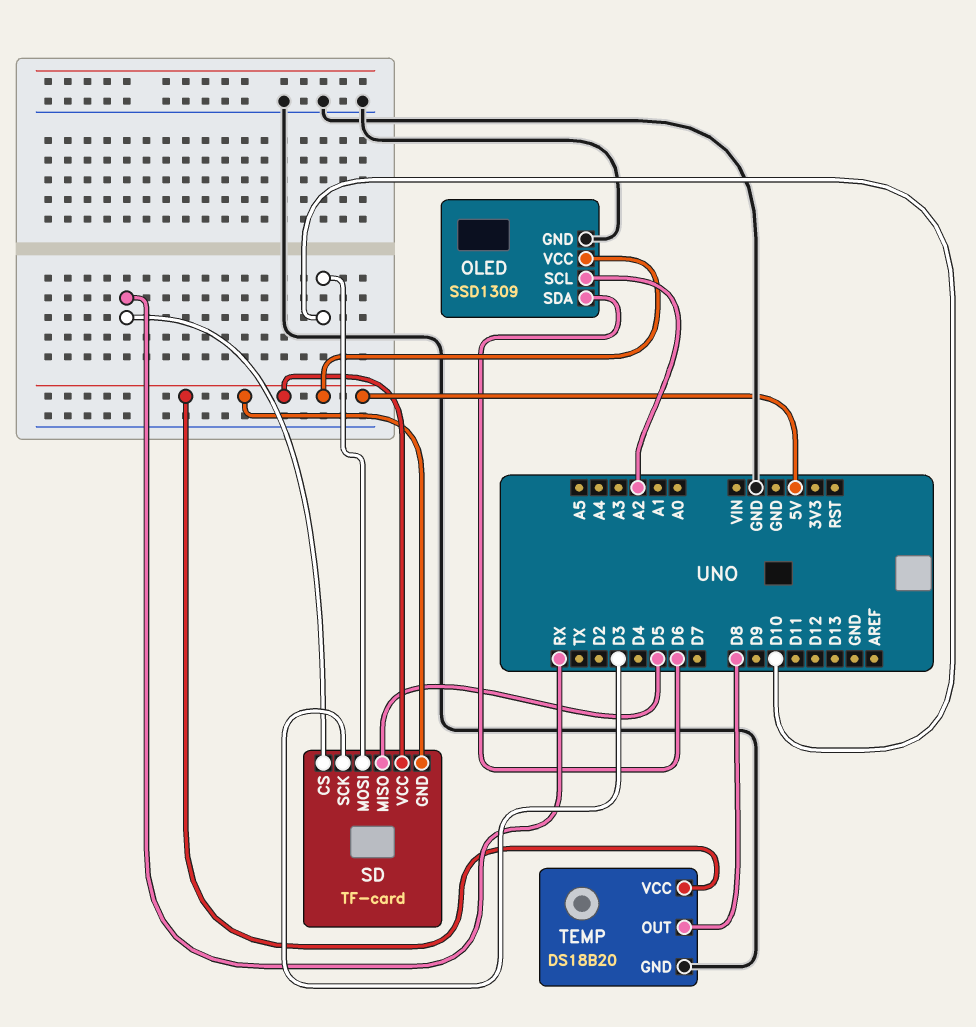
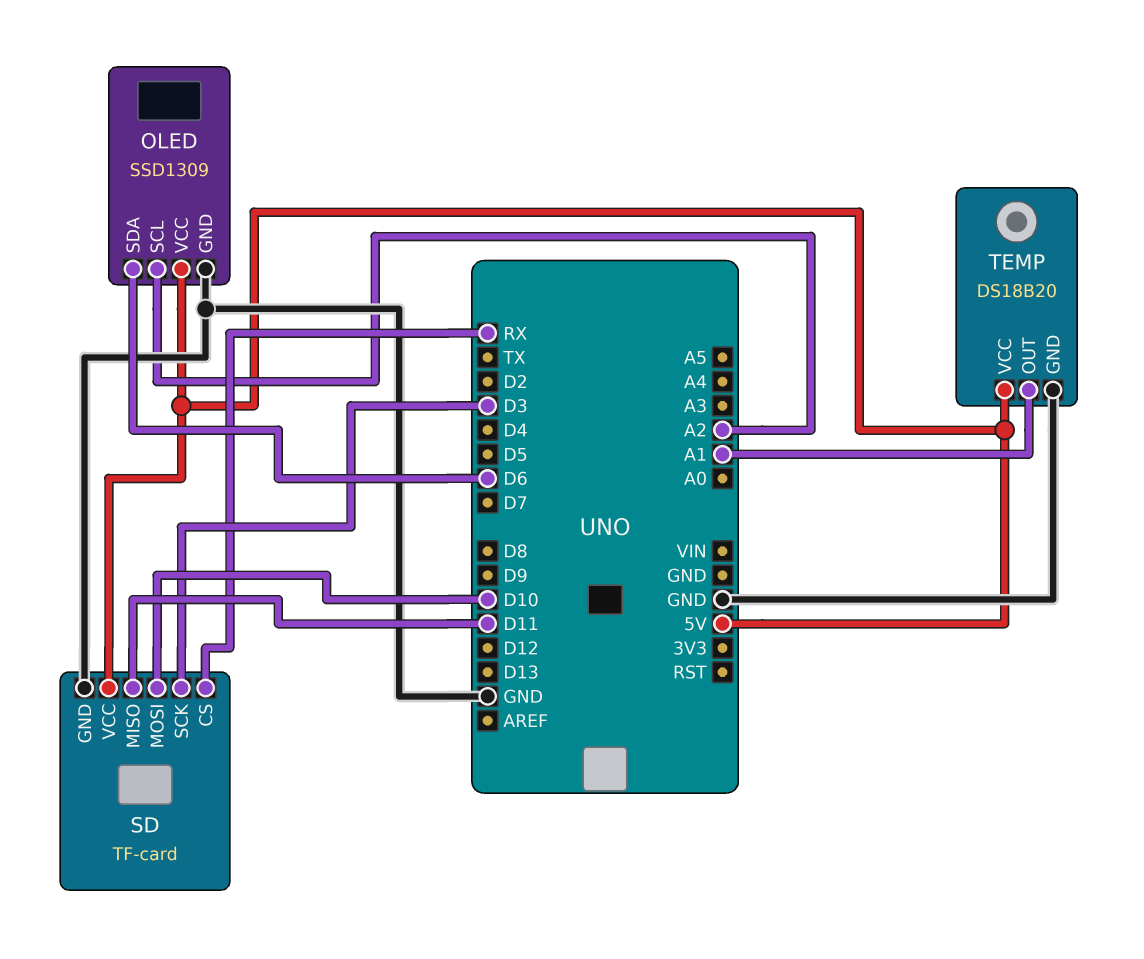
SD pin GND: 5V -> GND
SD pin MISO: D5 -> D11
TEMP pin OUT: D8 -> A1

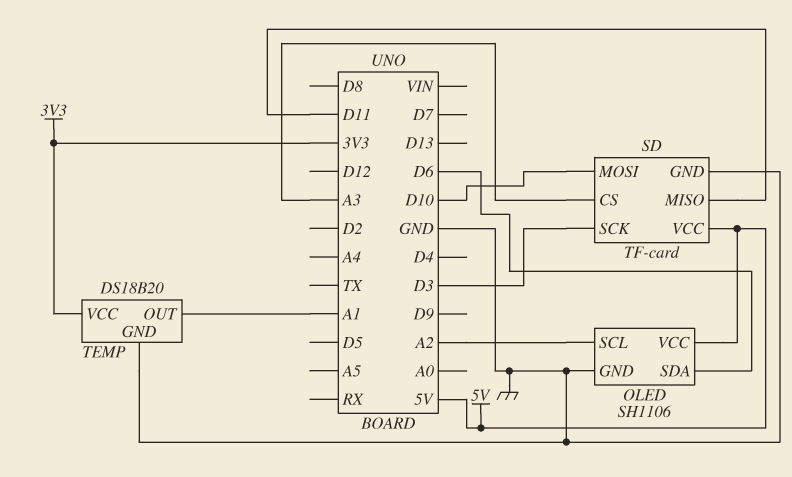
OLED: SSD1309 -> SH1106
SD pin CS: RX -> A3
TEMP pin VCC: 5V -> 3V3

